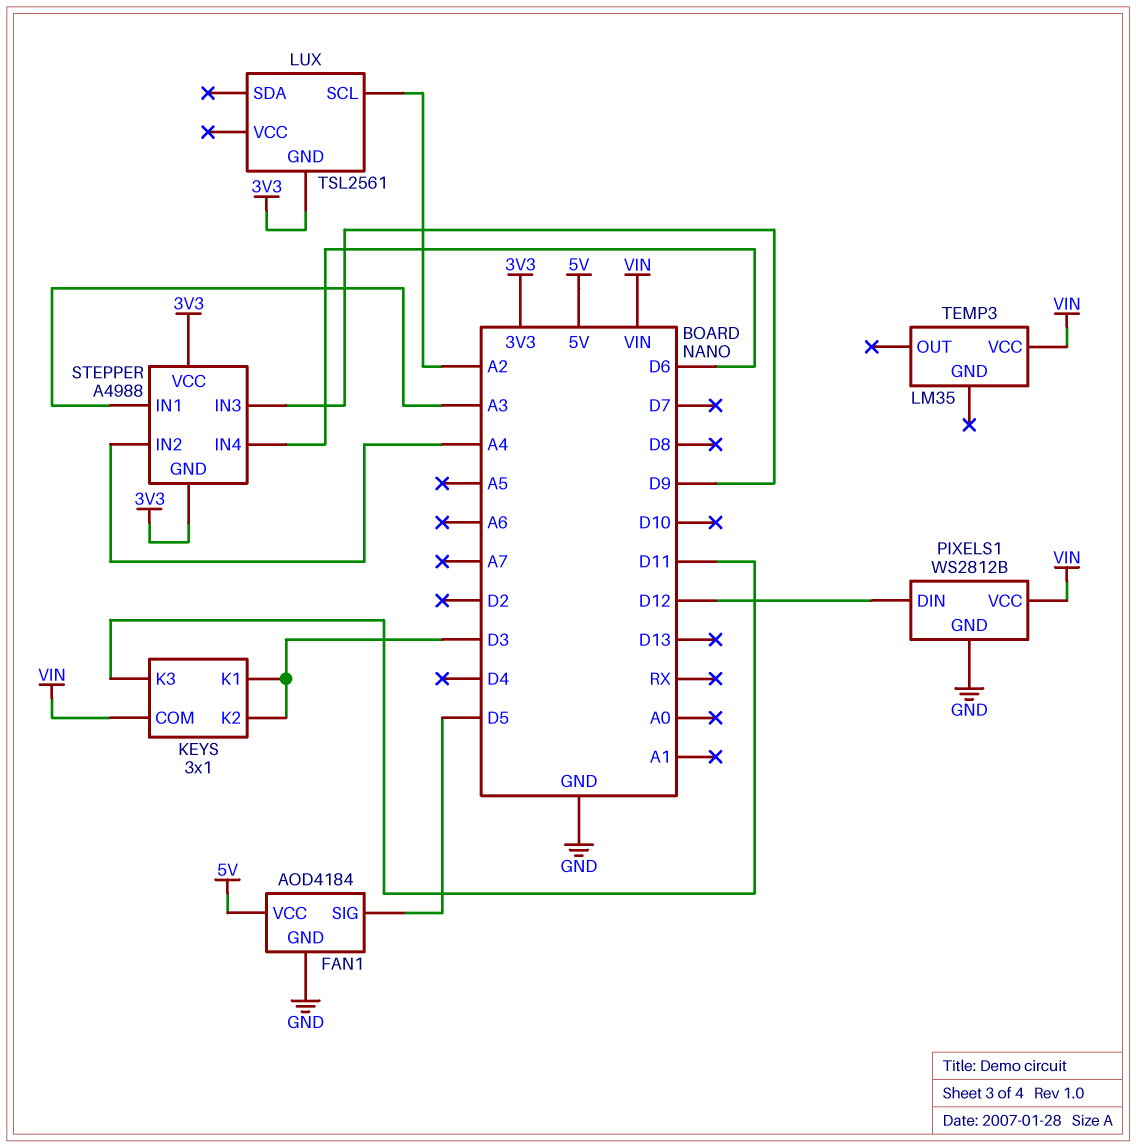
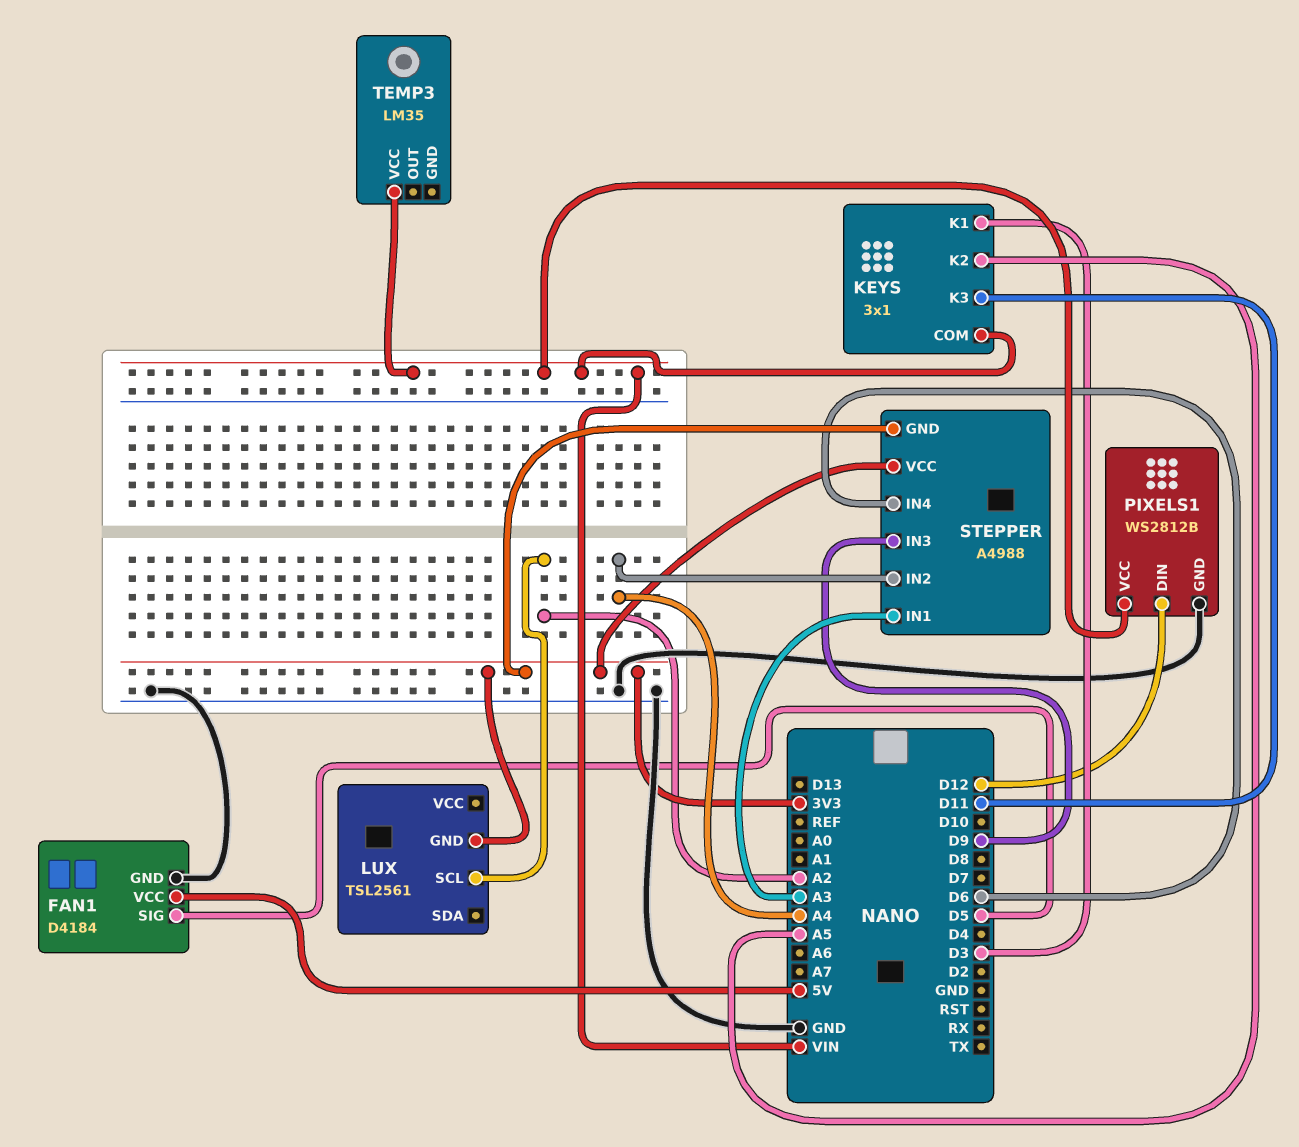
FAN1: AOD4184 -> D4184
KEYS pin K2: D3 -> A5

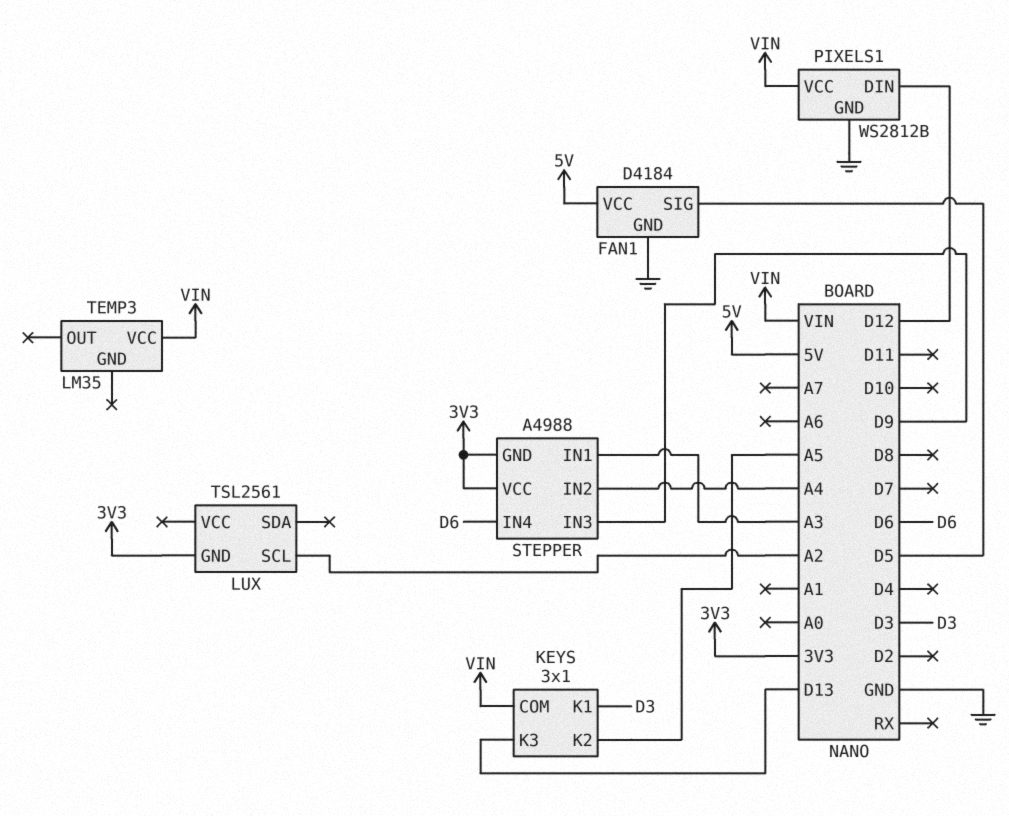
KEYS pin K3: D11 -> D13

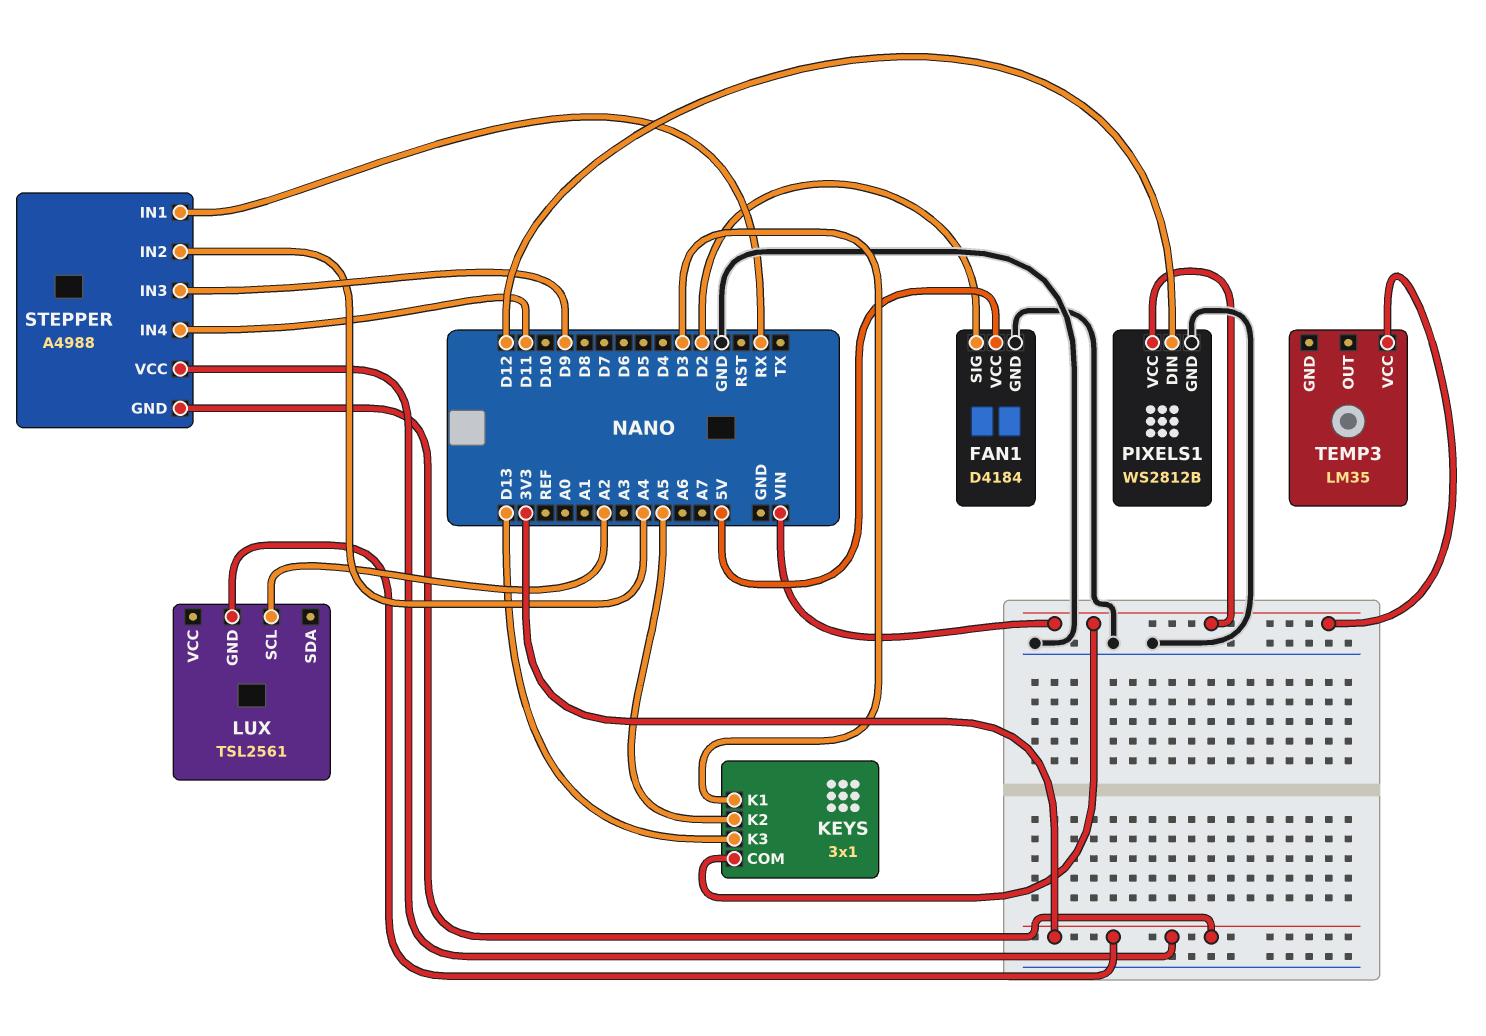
FAN1 pin SIG: D5 -> D2
STEPPER pin IN1: A3 -> RX
STEPPER pin IN4: D6 -> D11

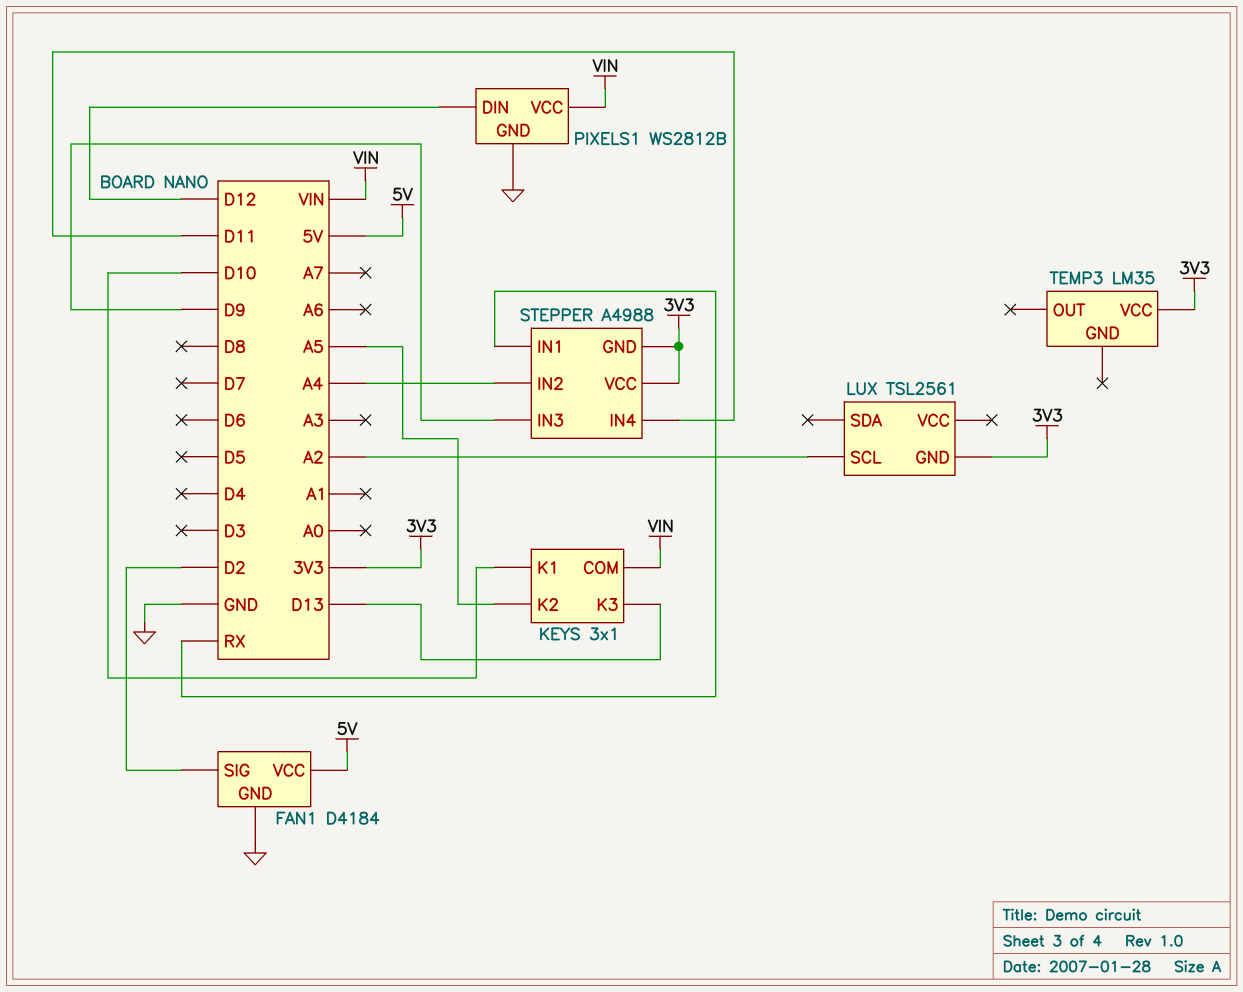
KEYS pin K1: D3 -> D10
TEMP3 pin VCC: VIN -> 3V3

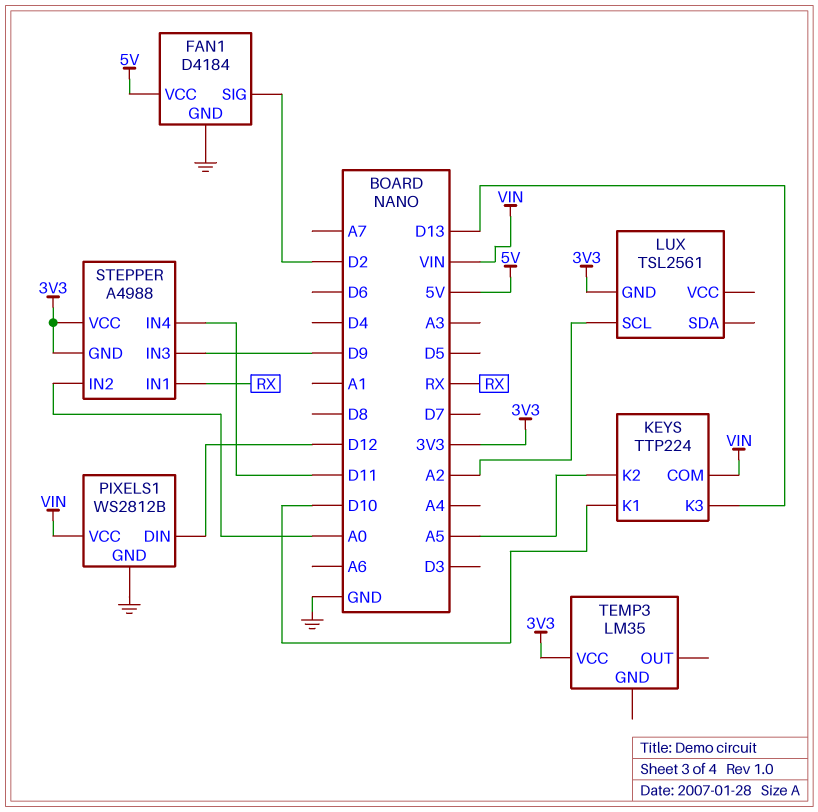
KEYS: 3x1 -> TTP224
STEPPER pin IN2: A4 -> A0

